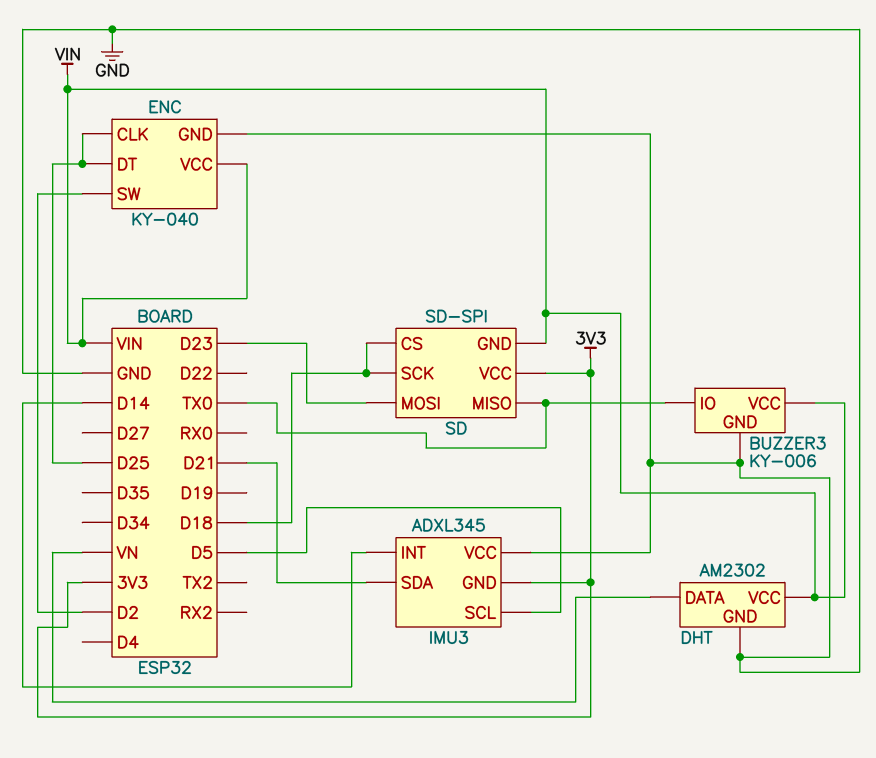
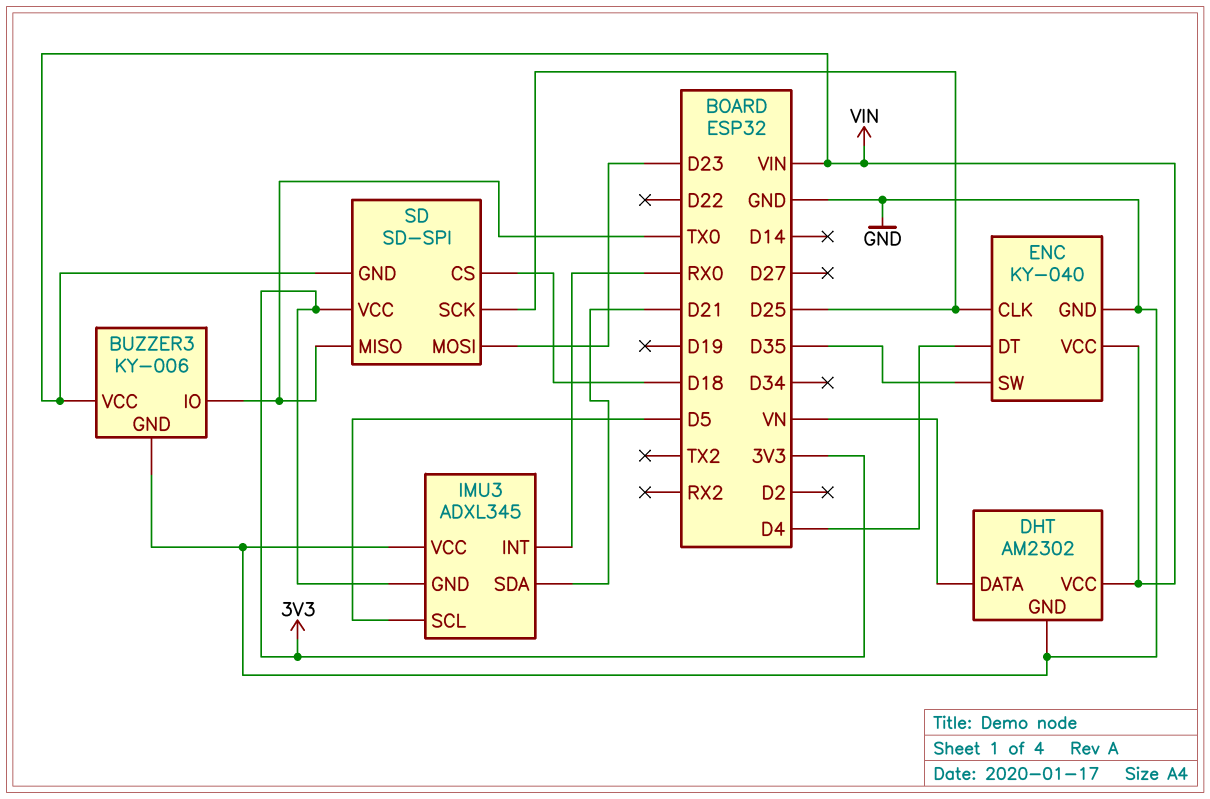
ENC pin DT: D25 -> D4
ENC pin SW: D2 -> D35
IMU3 pin INT: D14 -> RX0
SD pin SCK: D18 -> D25

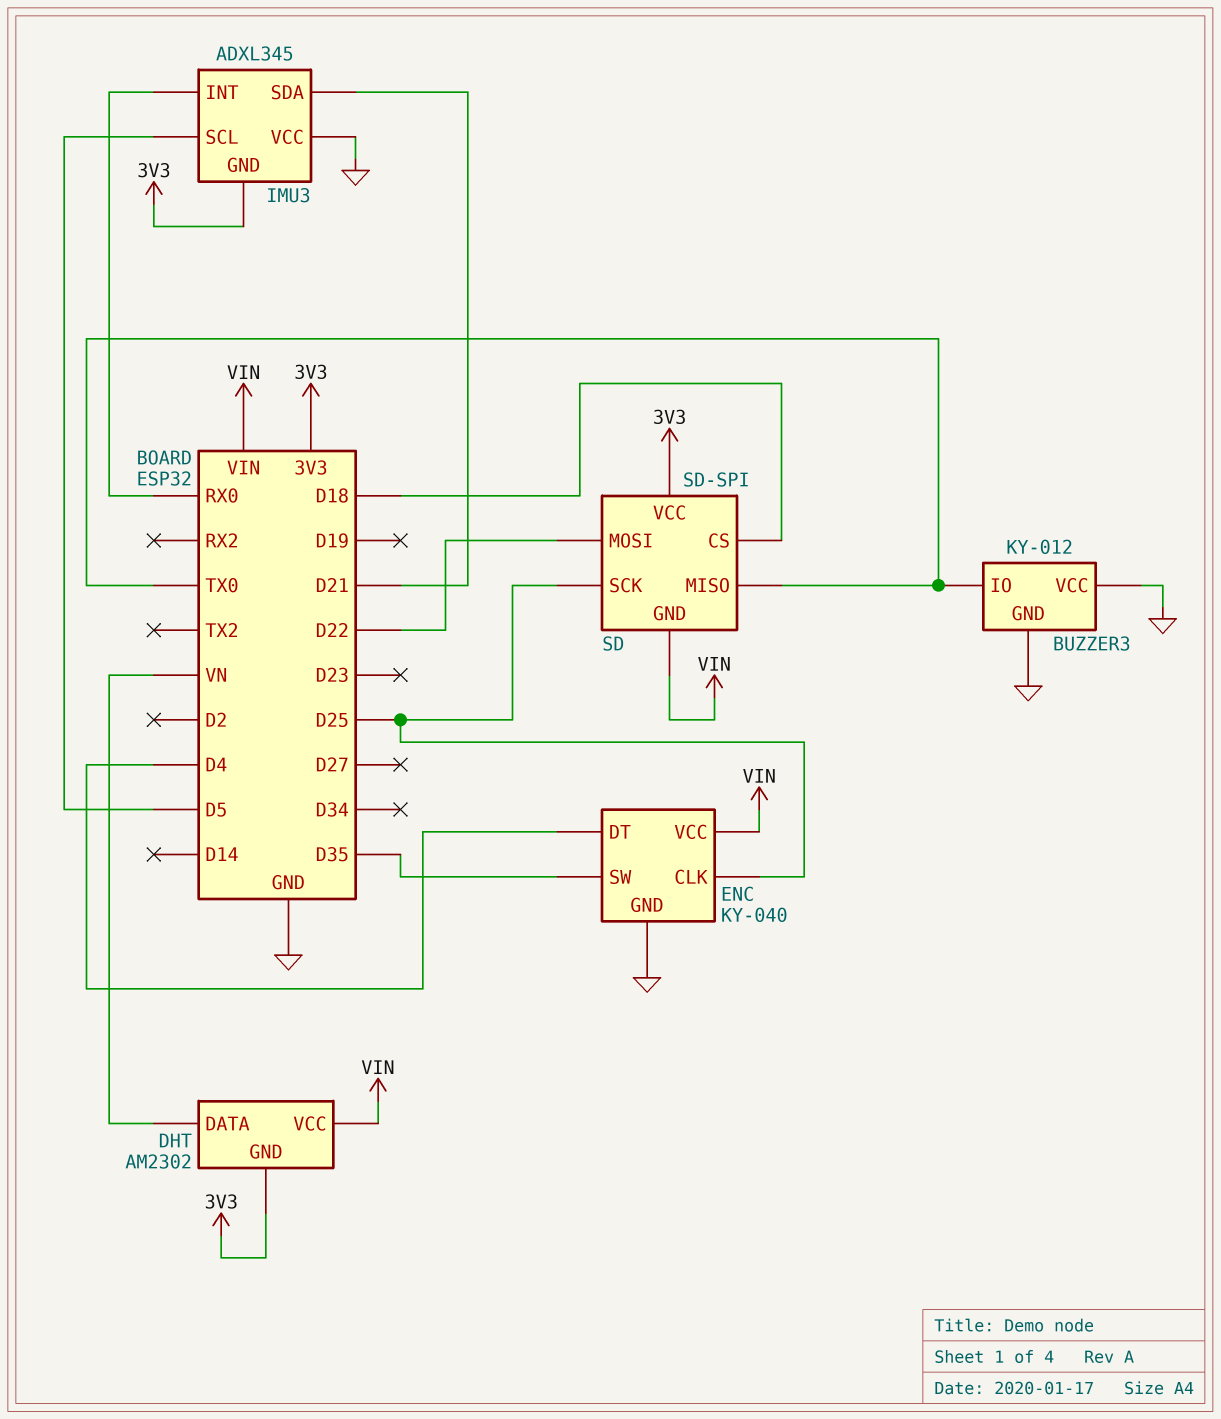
BUZZER3: KY-006 -> KY-012
BUZZER3 pin VCC: VIN -> GND
DHT pin GND: GND -> 3V3
SD pin MOSI: D23 -> D22

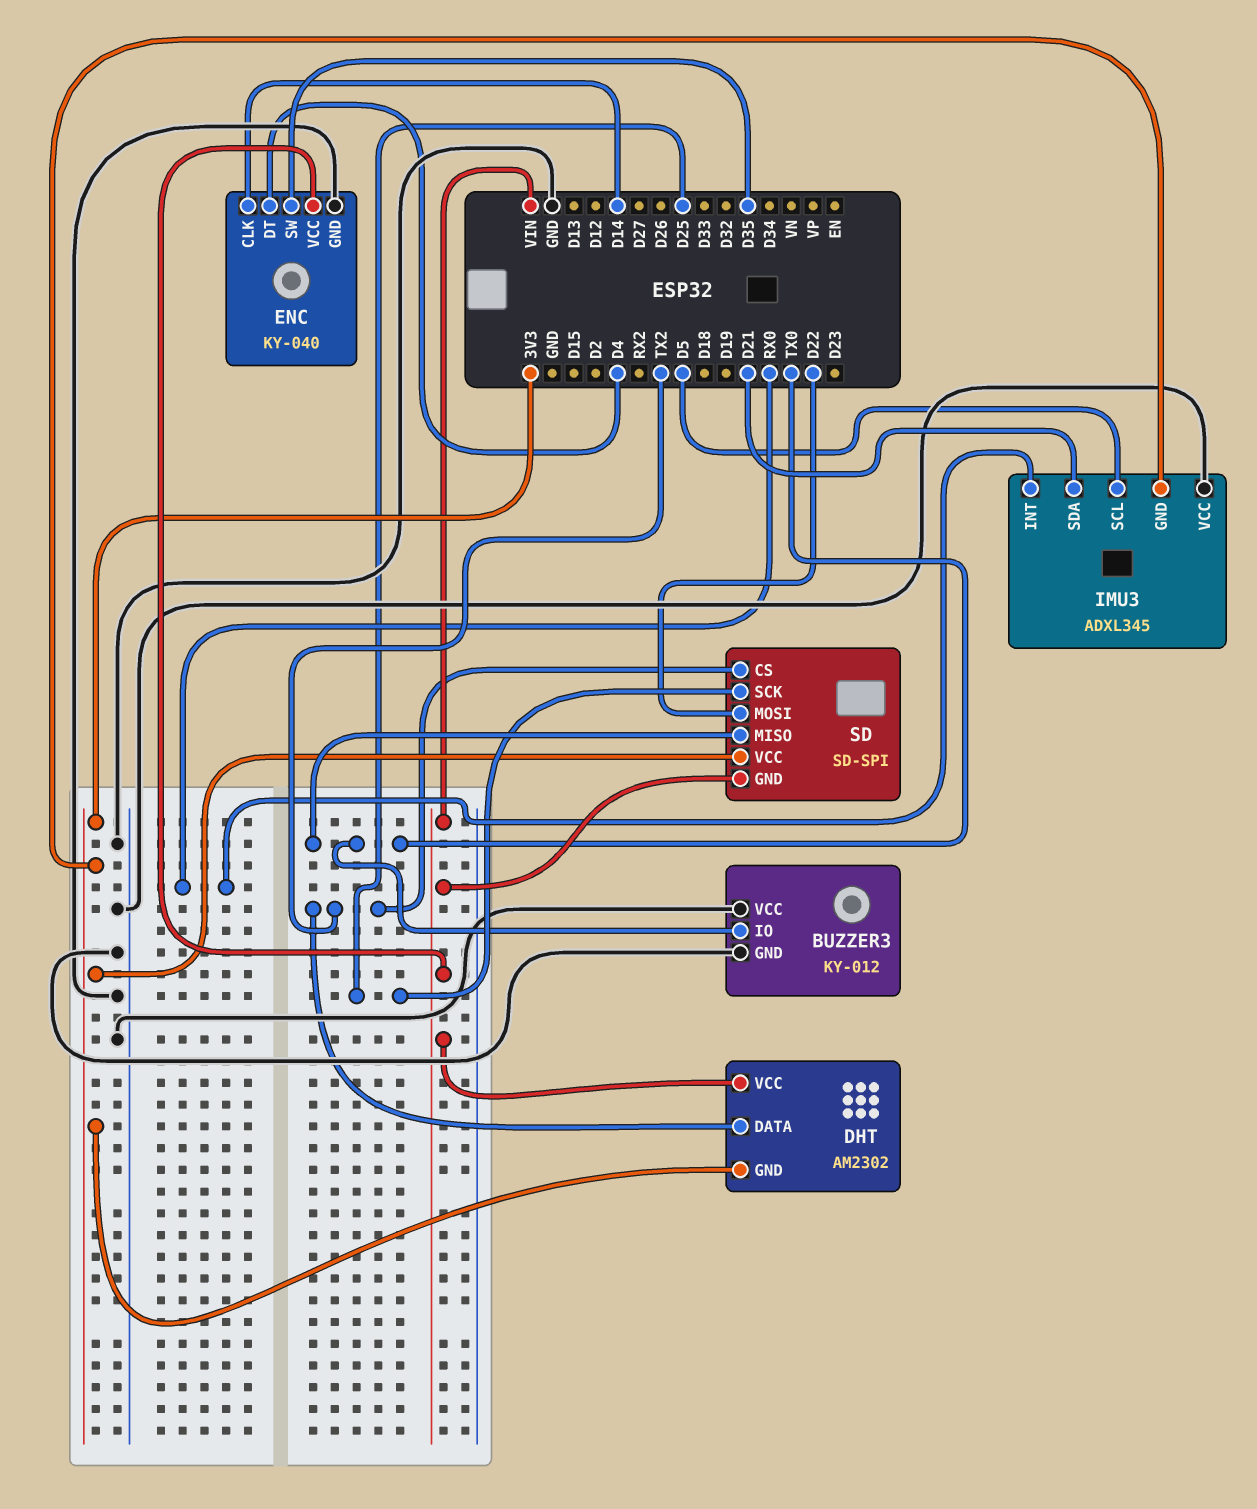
DHT pin DATA: VN -> TX2
ENC pin CLK: D25 -> D14
SD pin CS: D18 -> TX2

